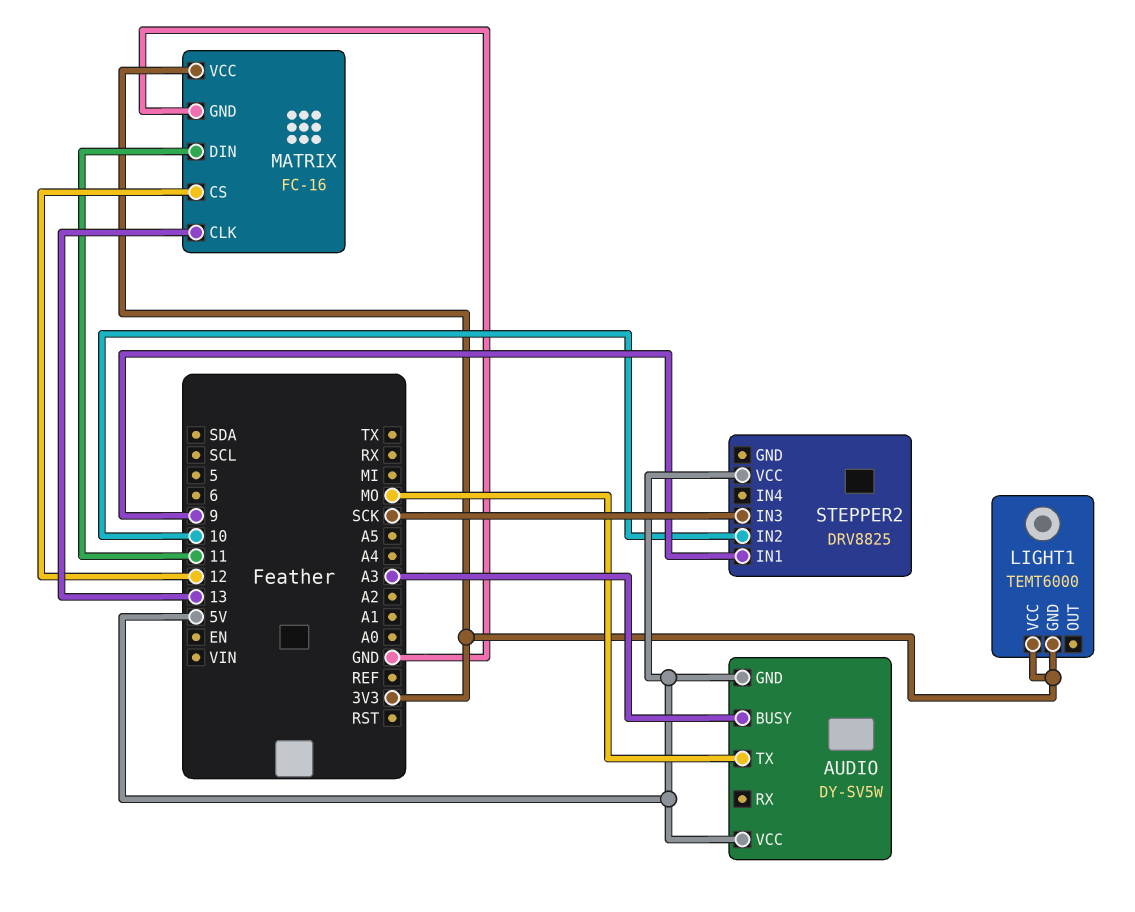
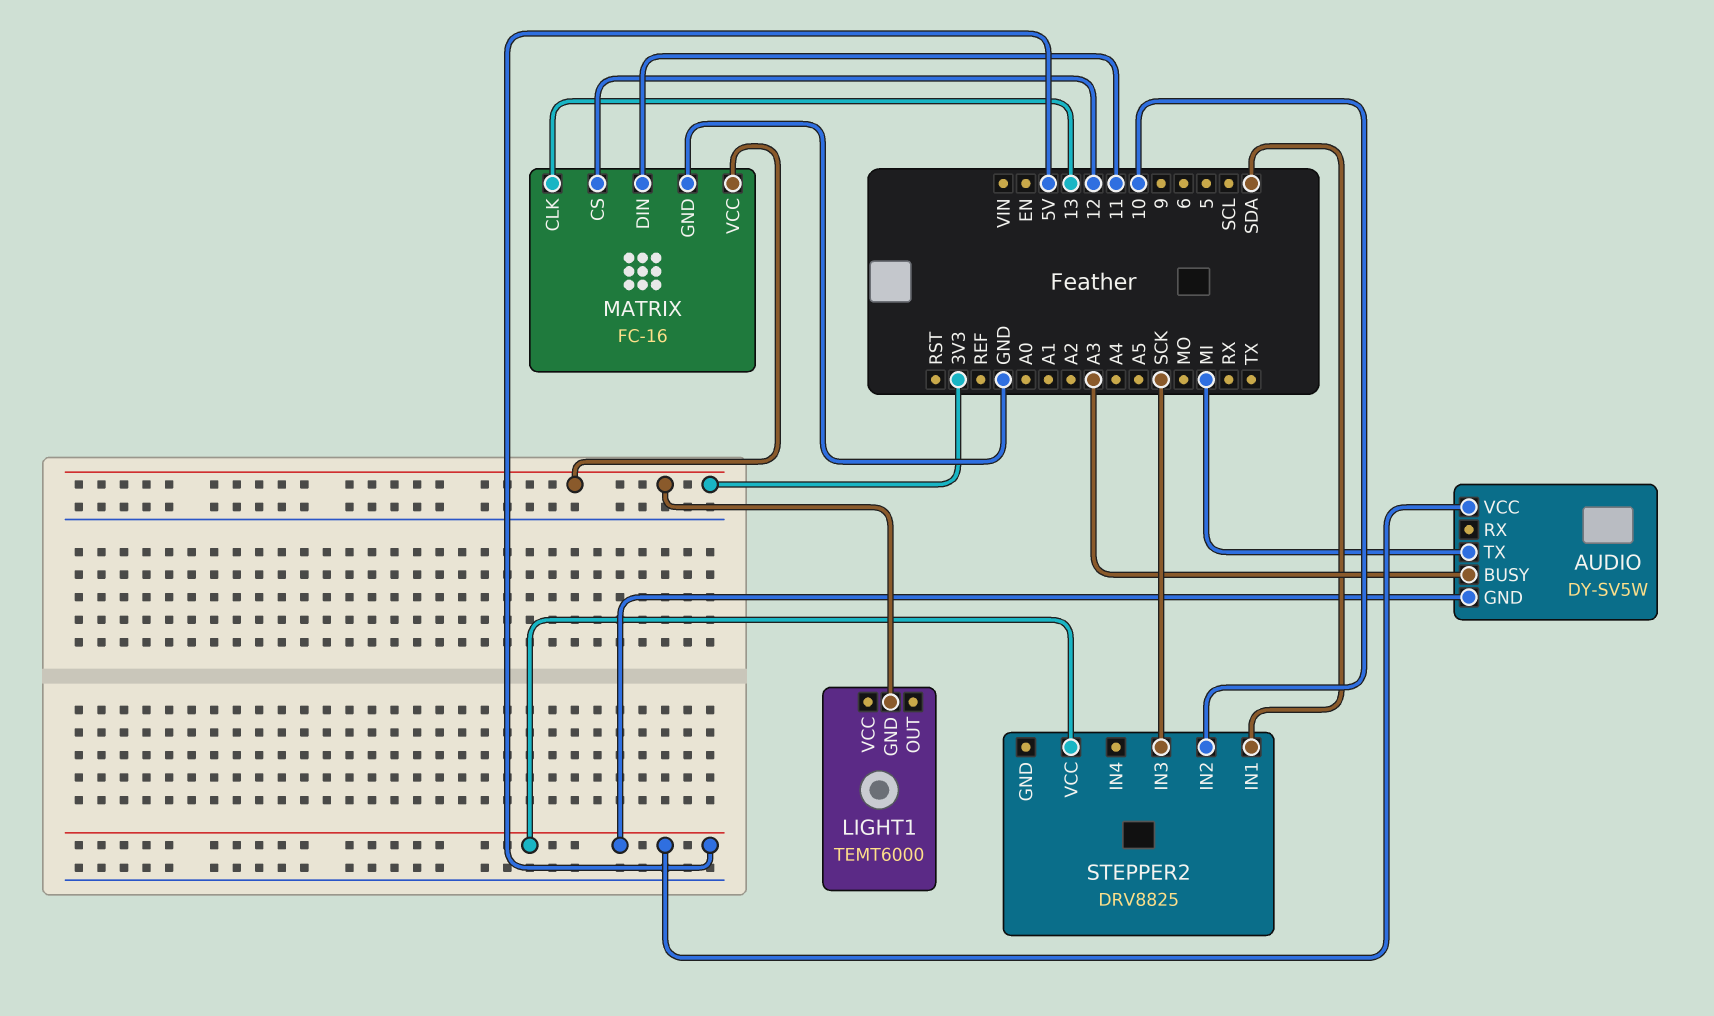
AUDIO pin TX: MO -> MI
LIGHT1 pin VCC: 3V3 -> none
STEPPER2 pin IN1: 9 -> SDA

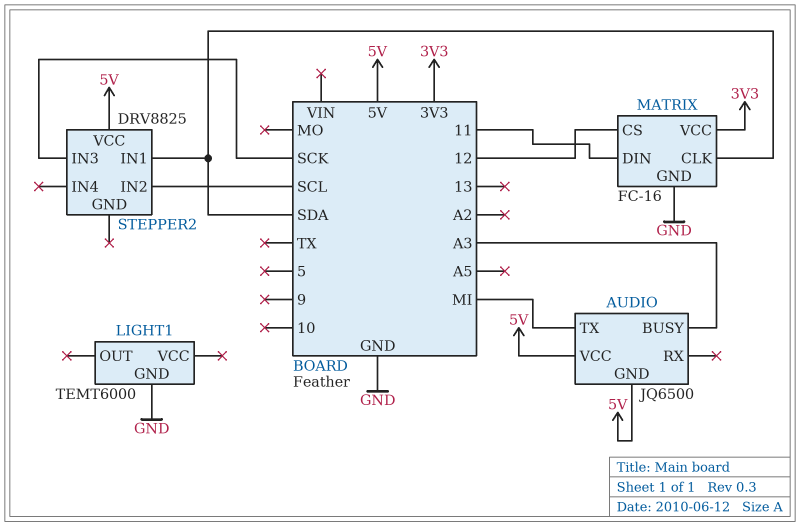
AUDIO: DY-SV5W -> JQ6500
LIGHT1 pin GND: 3V3 -> GND
MATRIX pin CLK: 13 -> SDA
STEPPER2 pin IN2: 10 -> SCL

